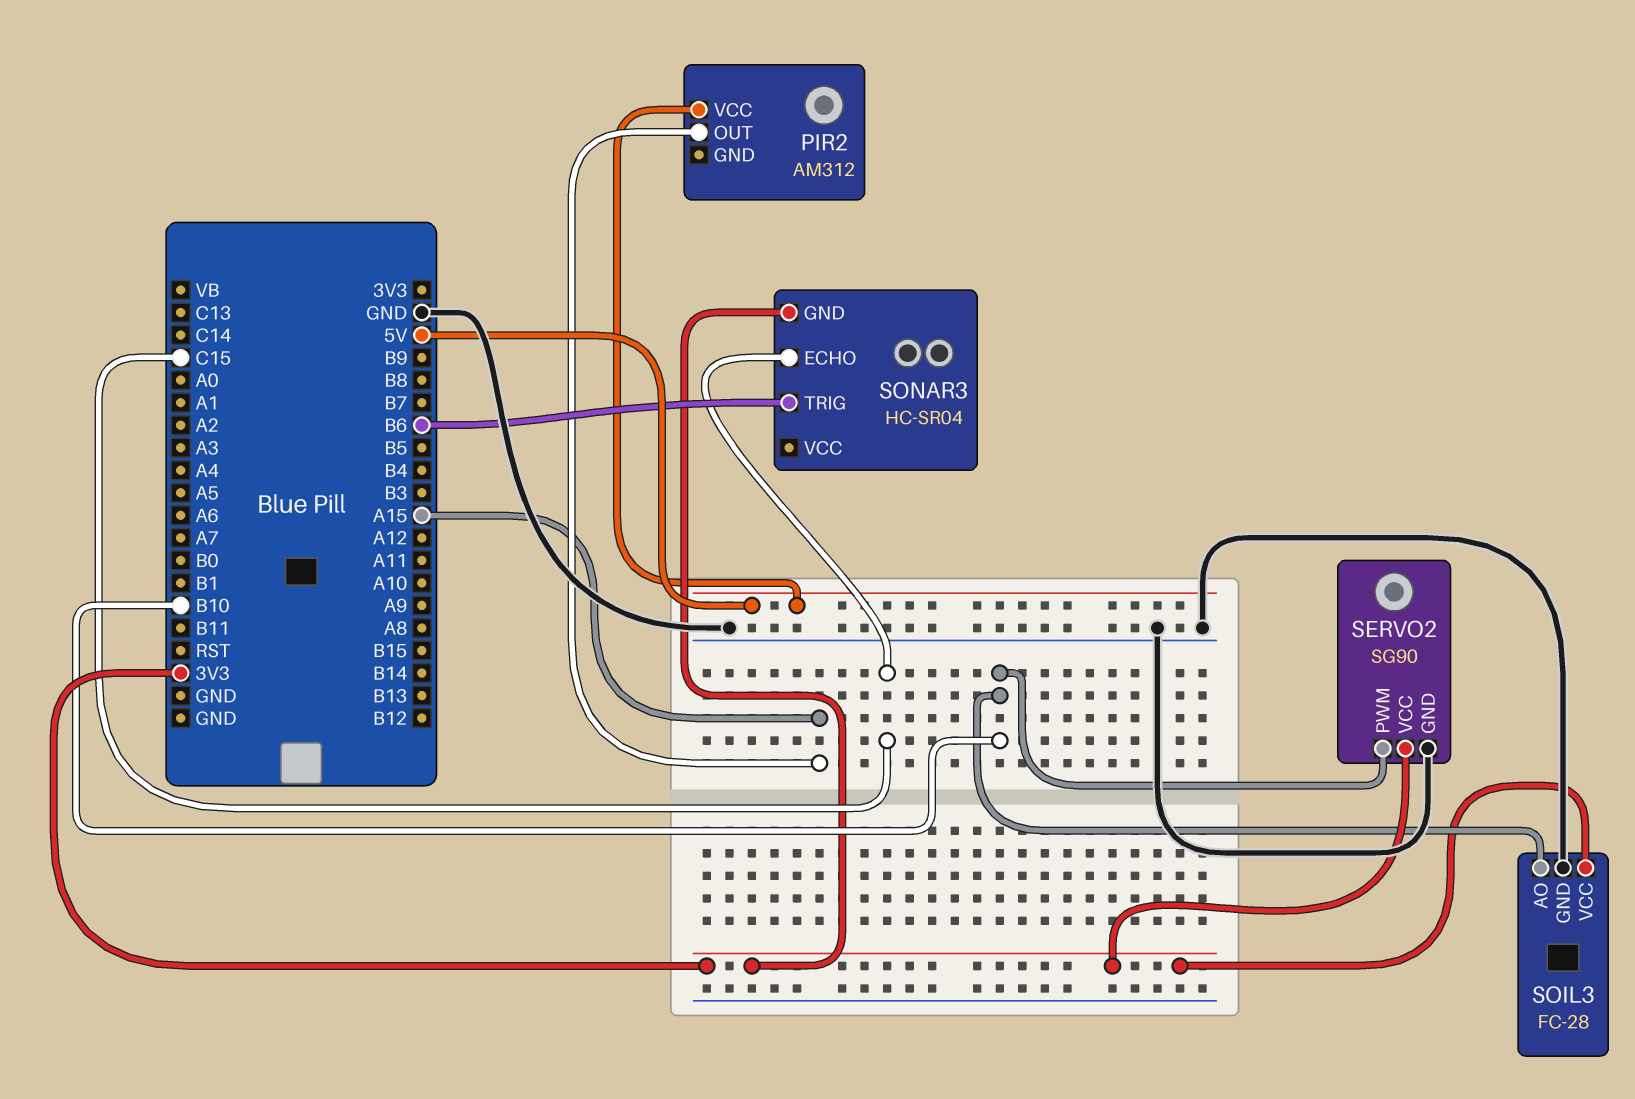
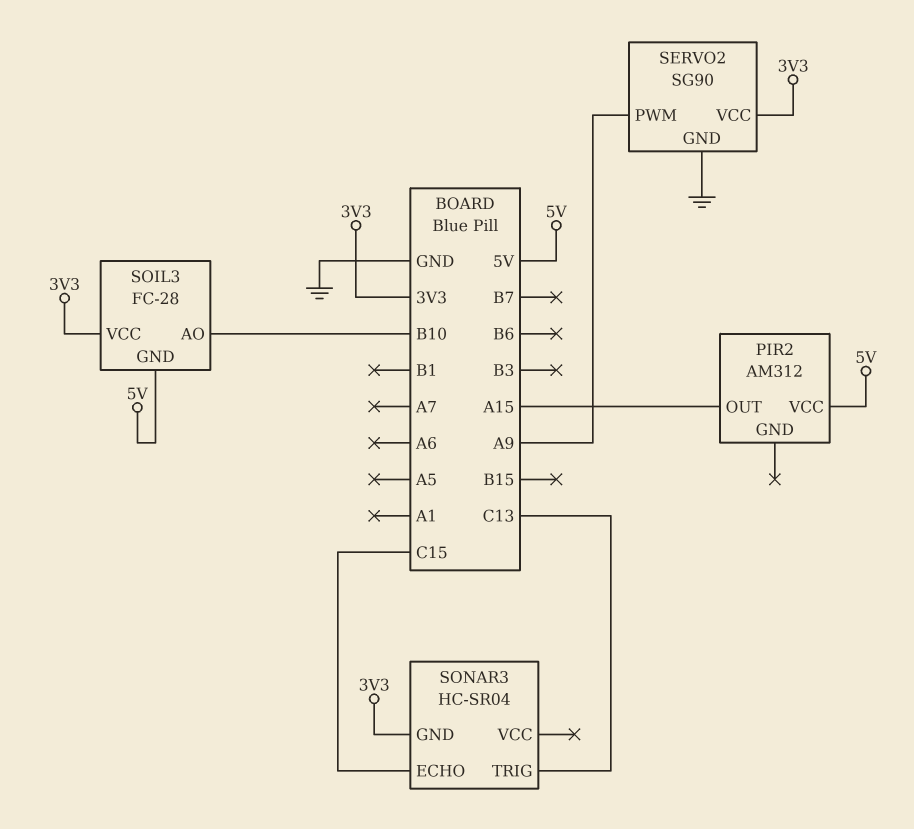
SERVO2 pin PWM: B10 -> A9
SOIL3 pin GND: GND -> 5V
SONAR3 pin TRIG: B6 -> C13

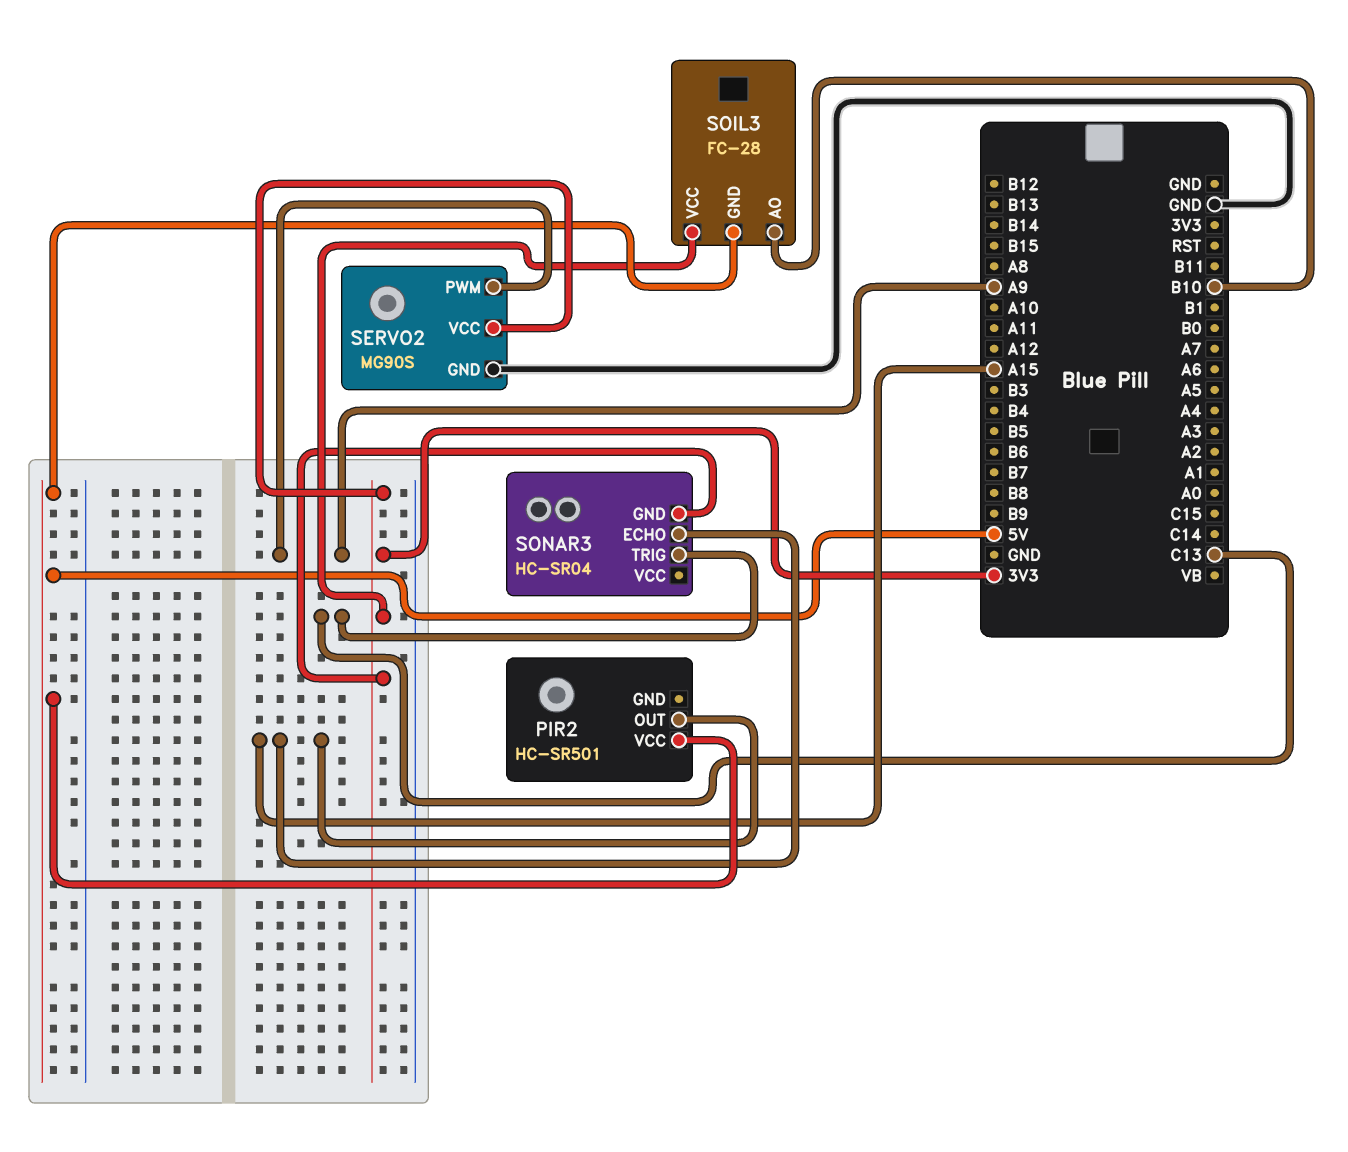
PIR2: AM312 -> HC-SR501
SERVO2: SG90 -> MG90S
SONAR3 pin ECHO: C15 -> A15

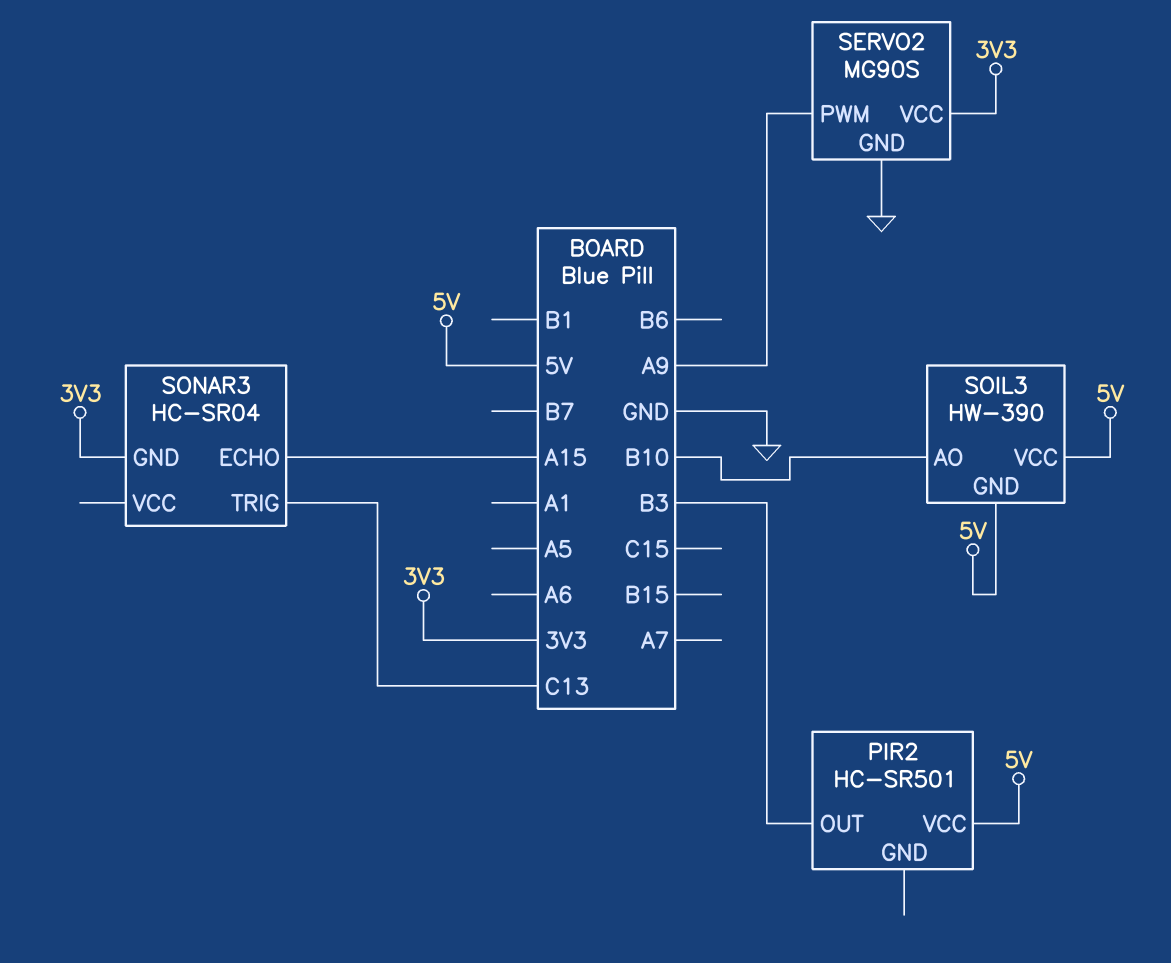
PIR2 pin OUT: A15 -> B3
SOIL3: FC-28 -> HW-390
SOIL3 pin VCC: 3V3 -> 5V

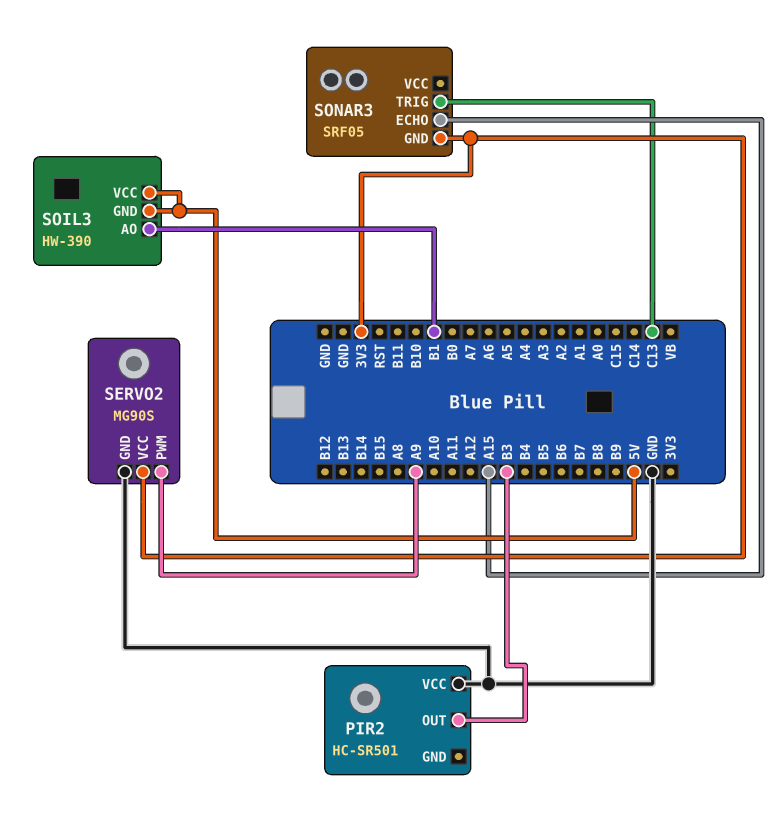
PIR2 pin VCC: 5V -> GND
SOIL3 pin AO: B10 -> B1
SONAR3: HC-SR04 -> SRF05

